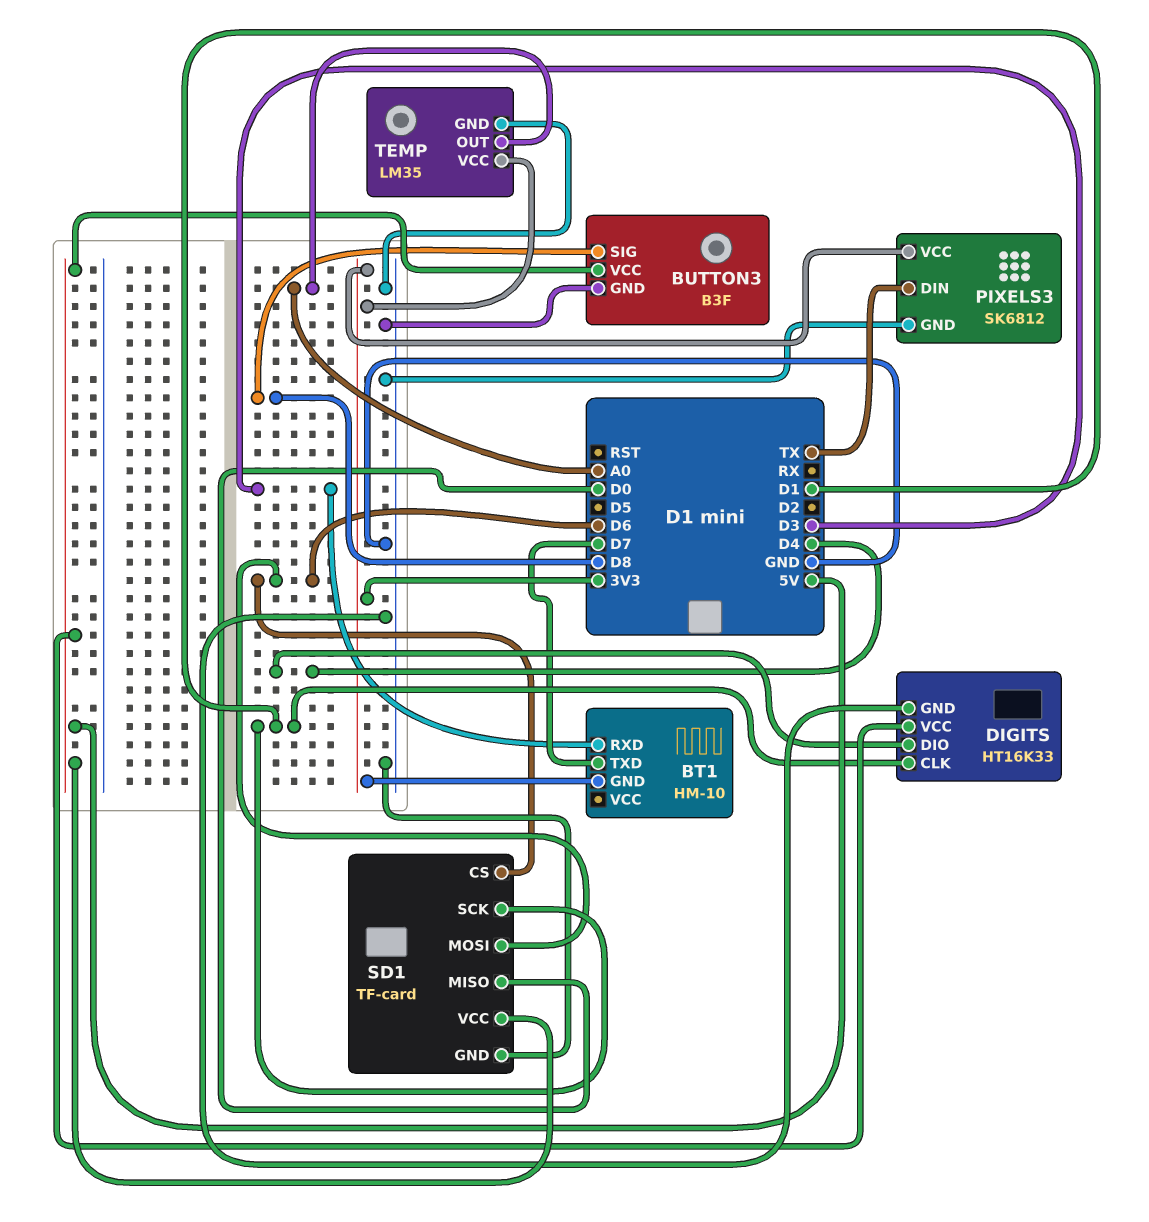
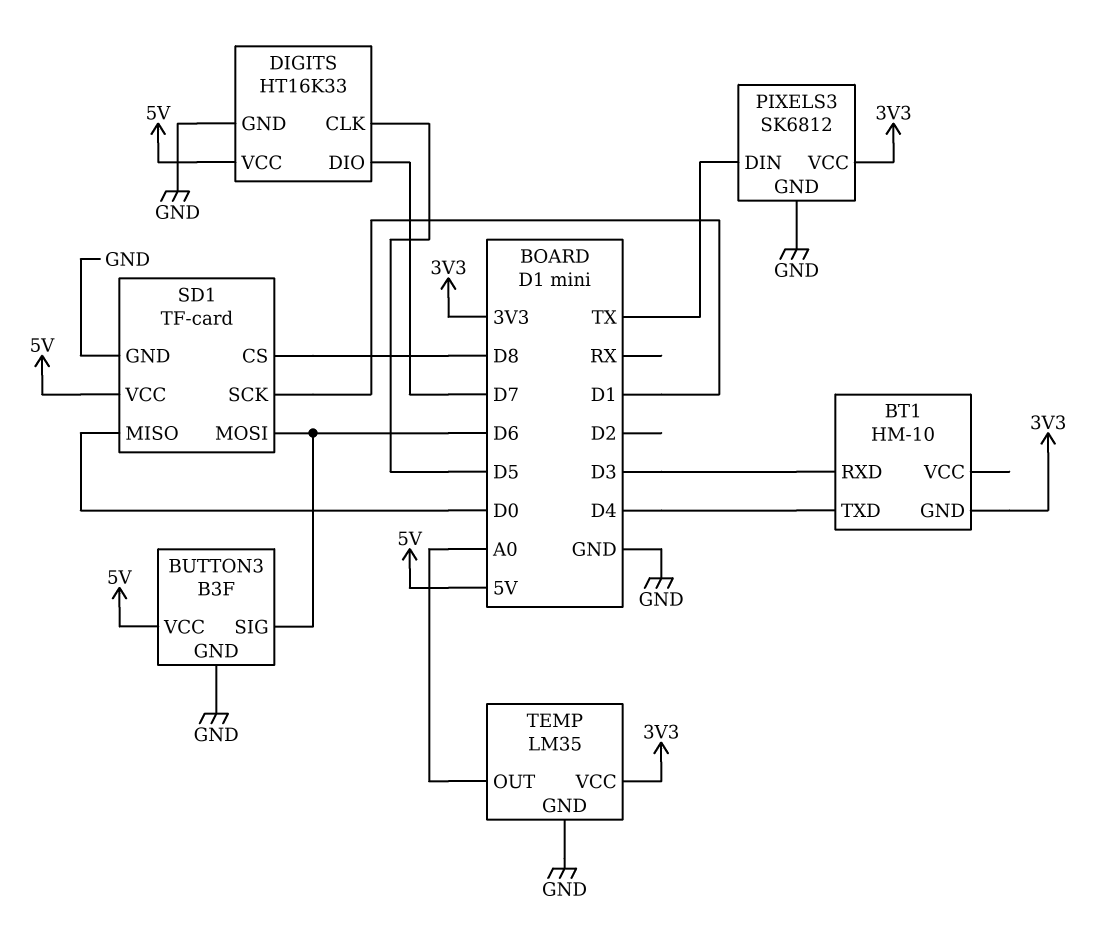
BT1 pin TXD: D7 -> D4
BUTTON3 pin SIG: D8 -> D6
DIGITS pin CLK: D1 -> D5
DIGITS pin DIO: D4 -> D7
SD1 pin CS: D6 -> D8

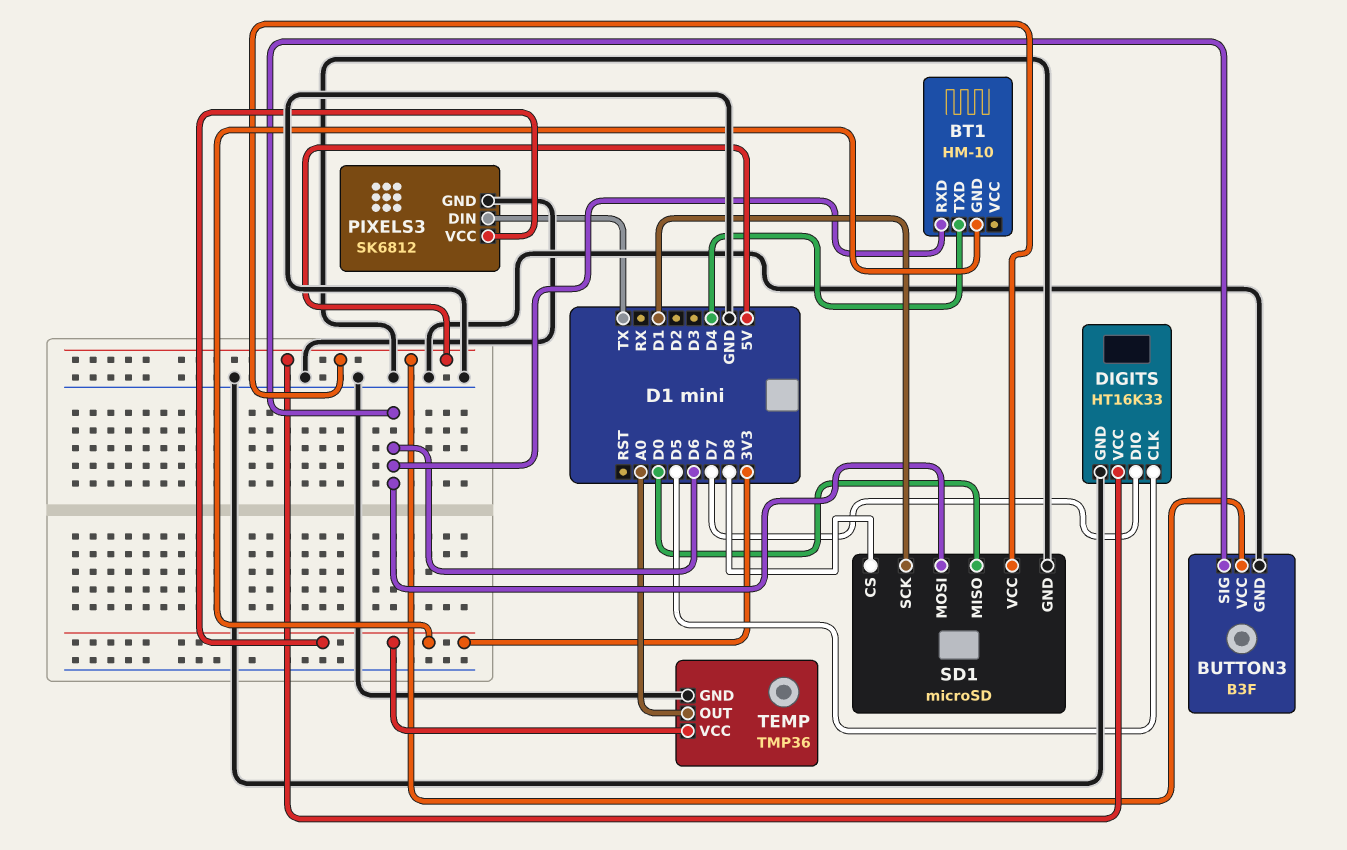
BT1 pin RXD: D3 -> D6
SD1: TF-card -> microSD
TEMP: LM35 -> TMP36

